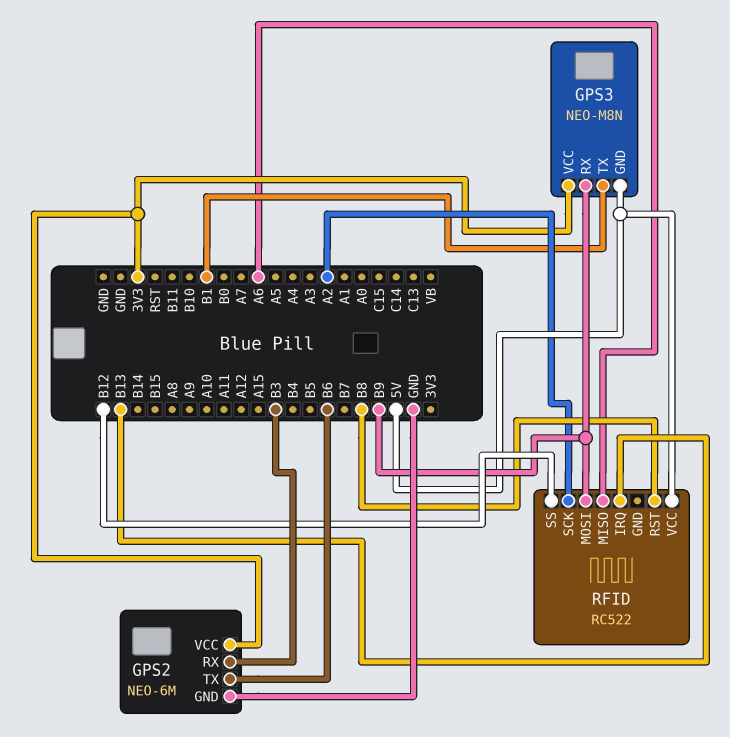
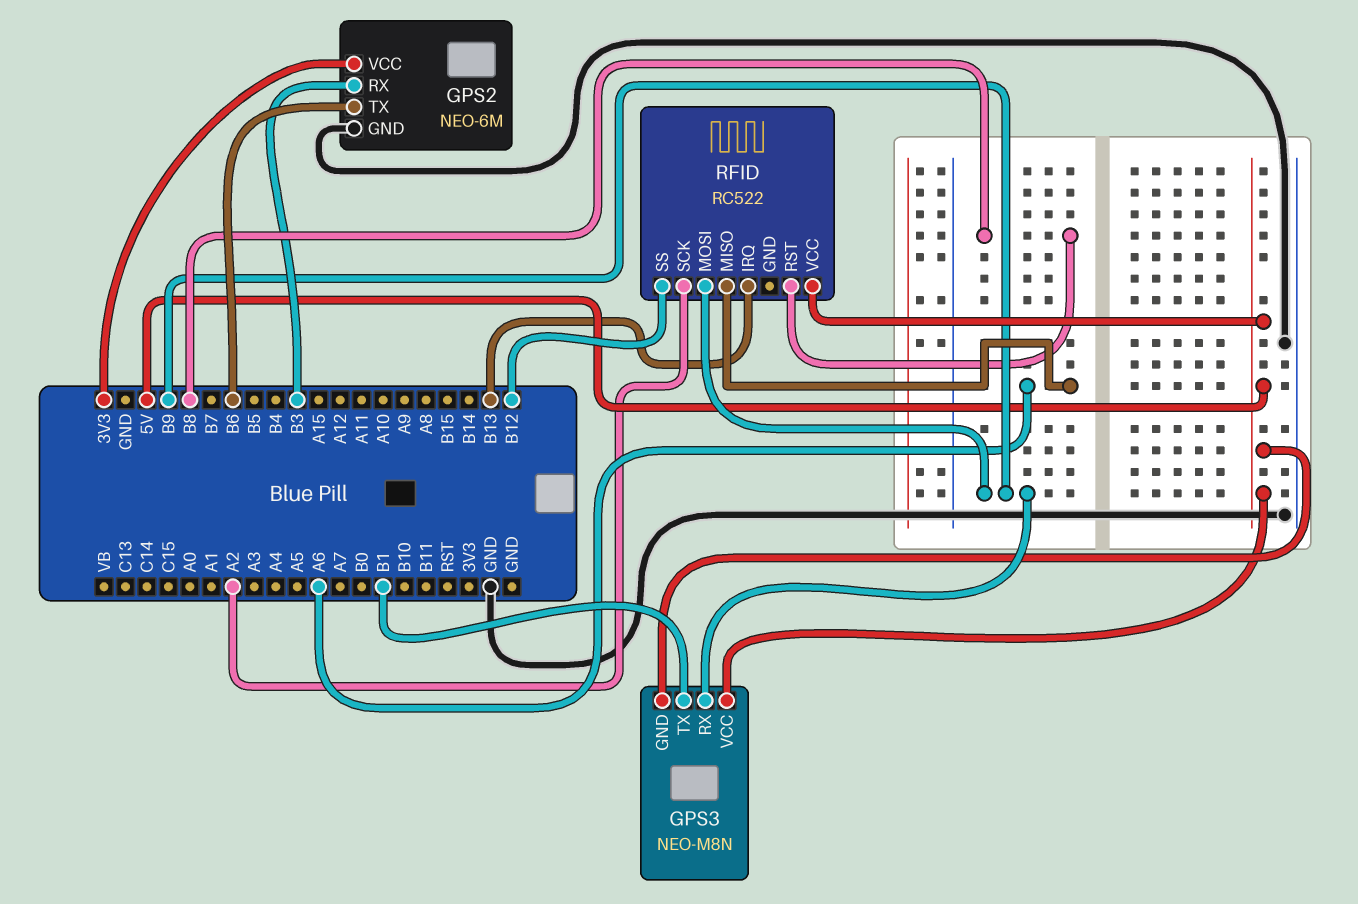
GPS3 pin VCC: 3V3 -> 5V

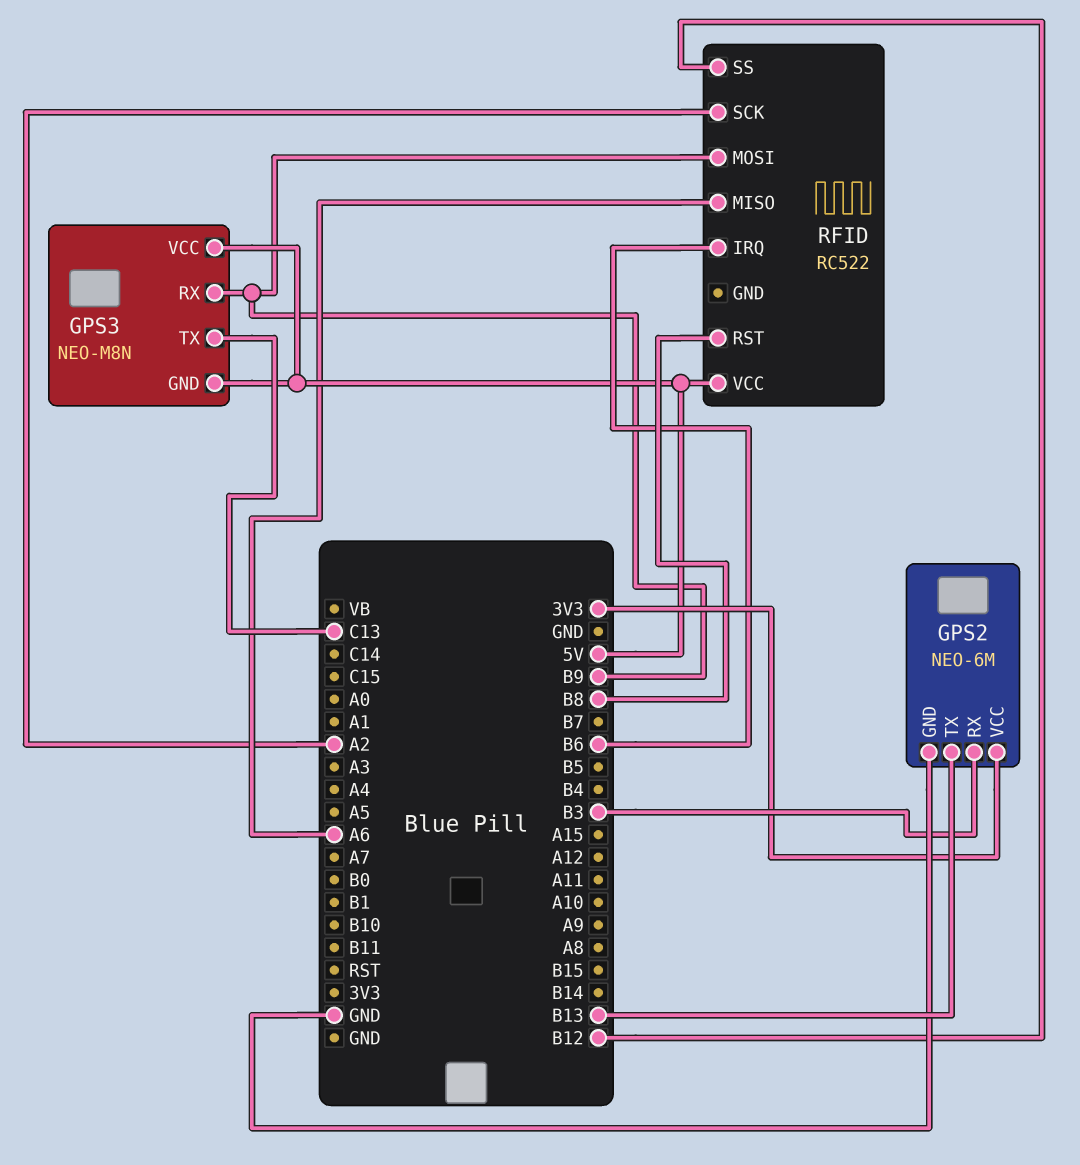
GPS2 pin TX: B6 -> B13
GPS3 pin TX: B1 -> C13
RFID pin IRQ: B13 -> B6

